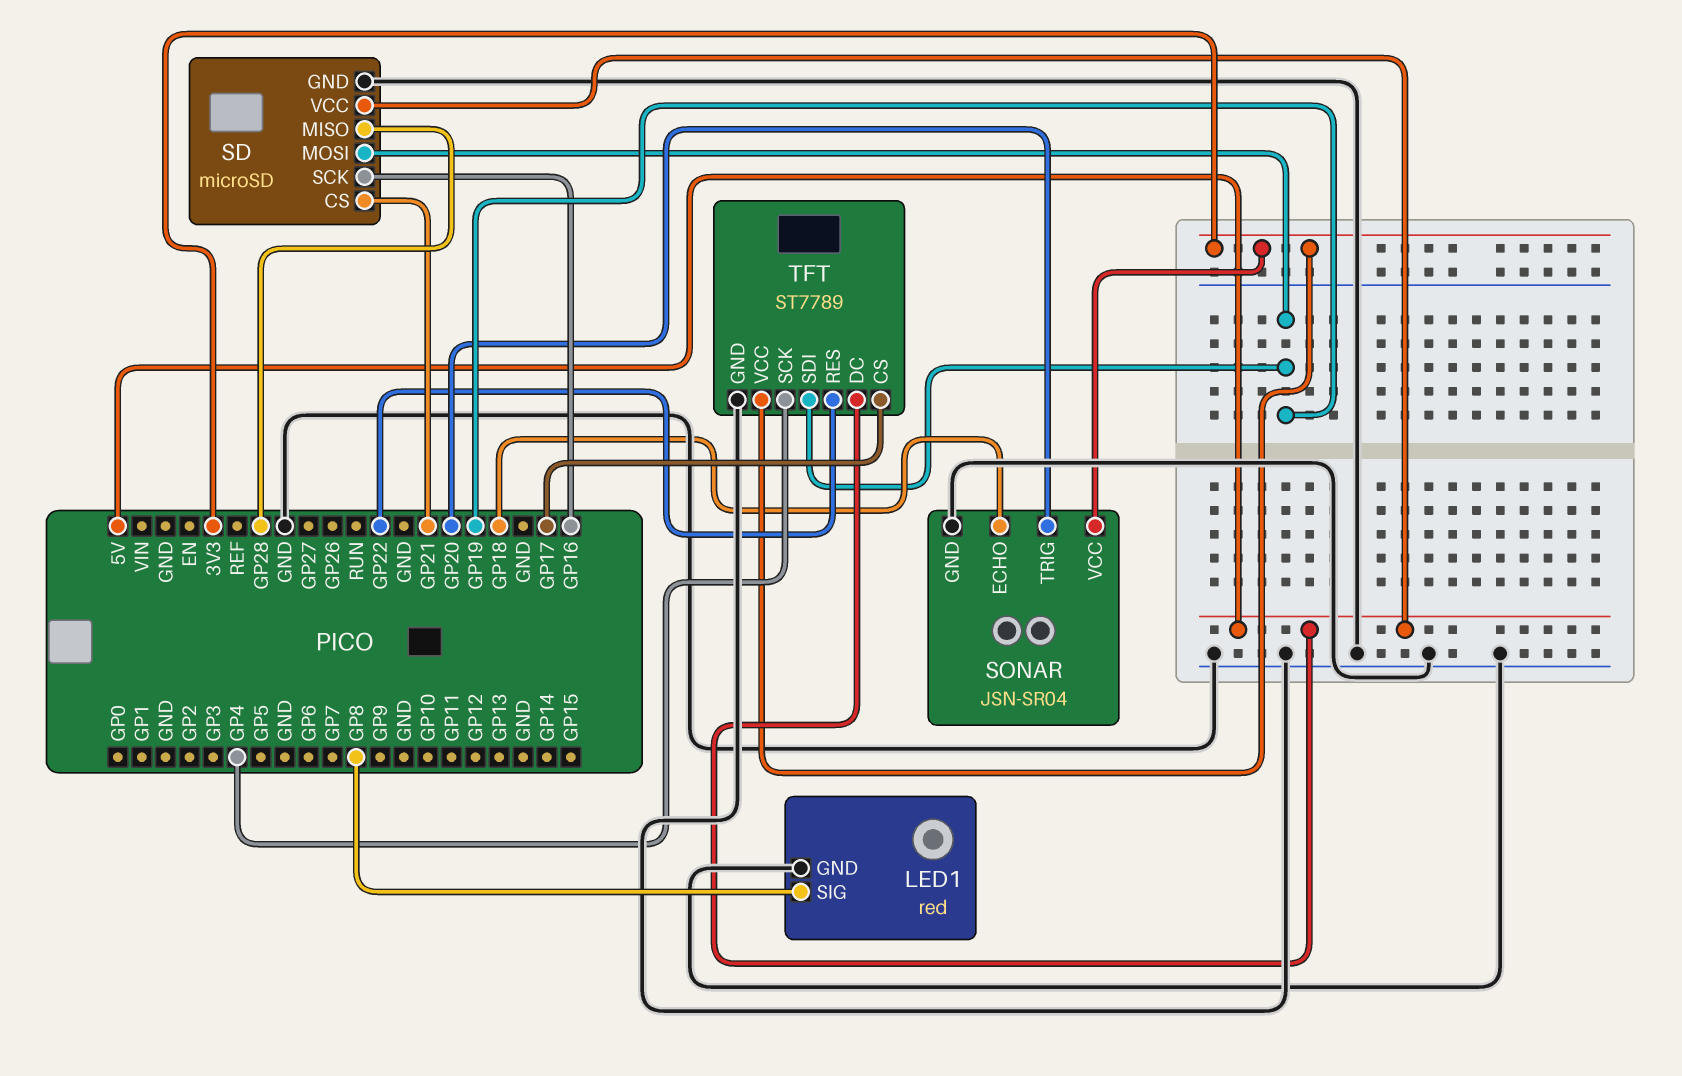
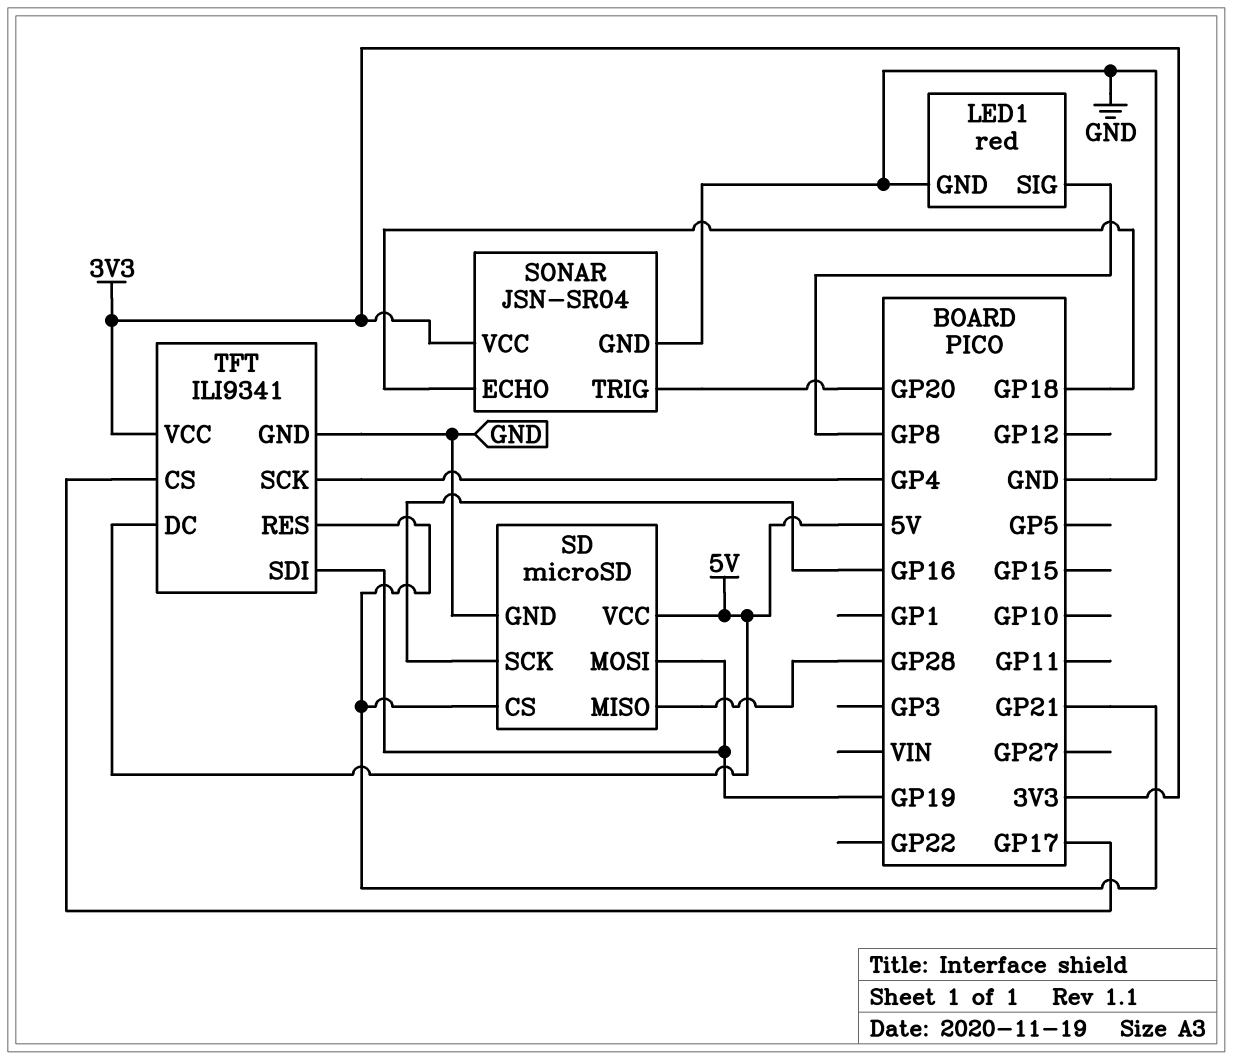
TFT: ST7789 -> ILI9341
TFT pin RES: GP22 -> GP21

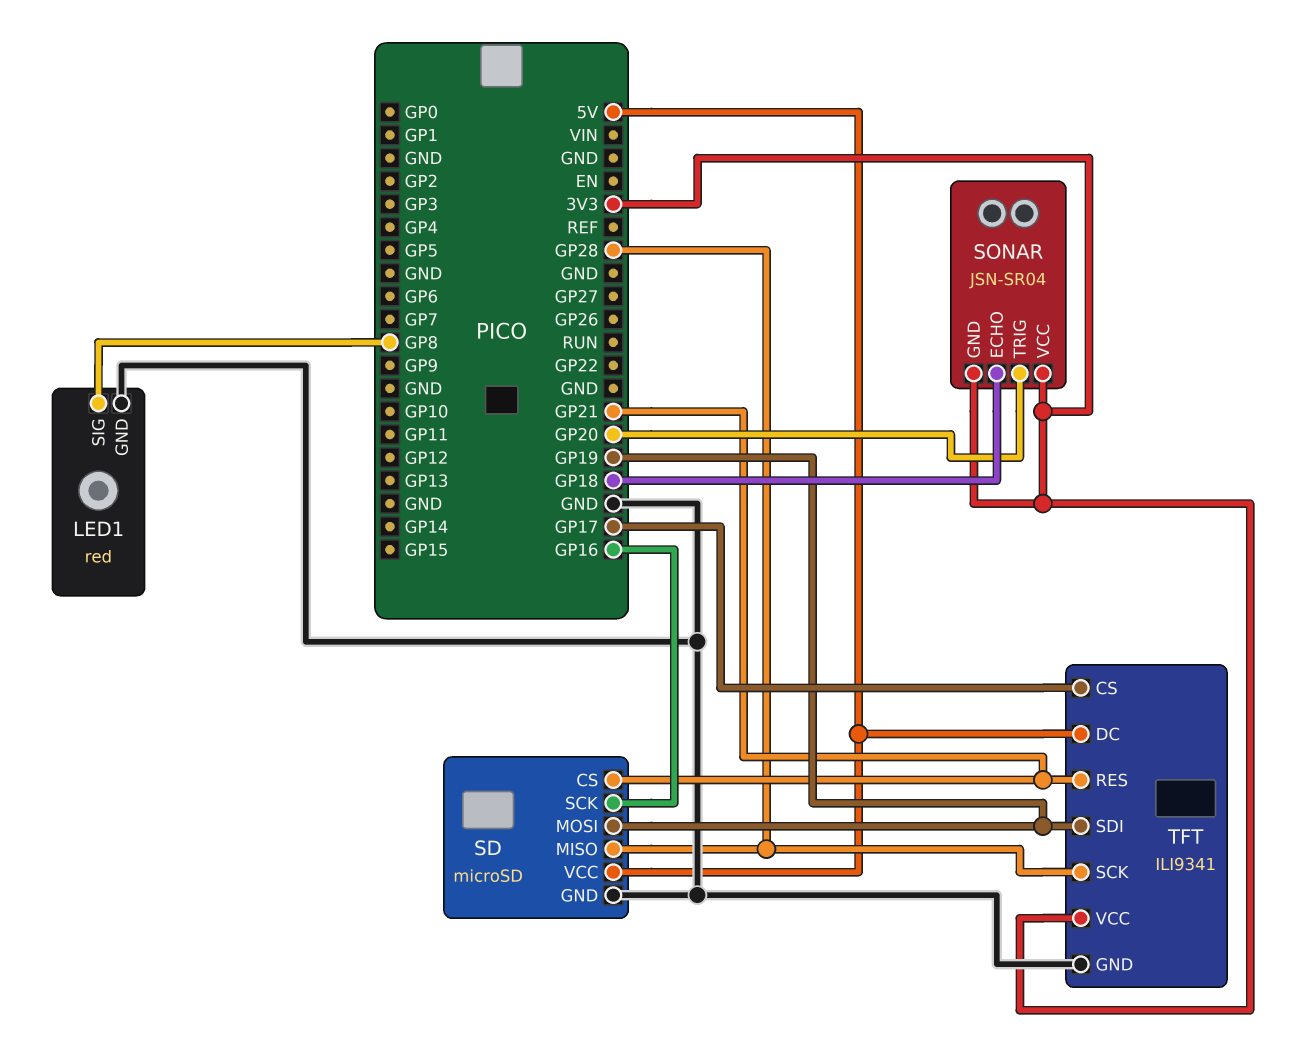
SONAR pin GND: GND -> 3V3
TFT pin SCK: GP4 -> GP28

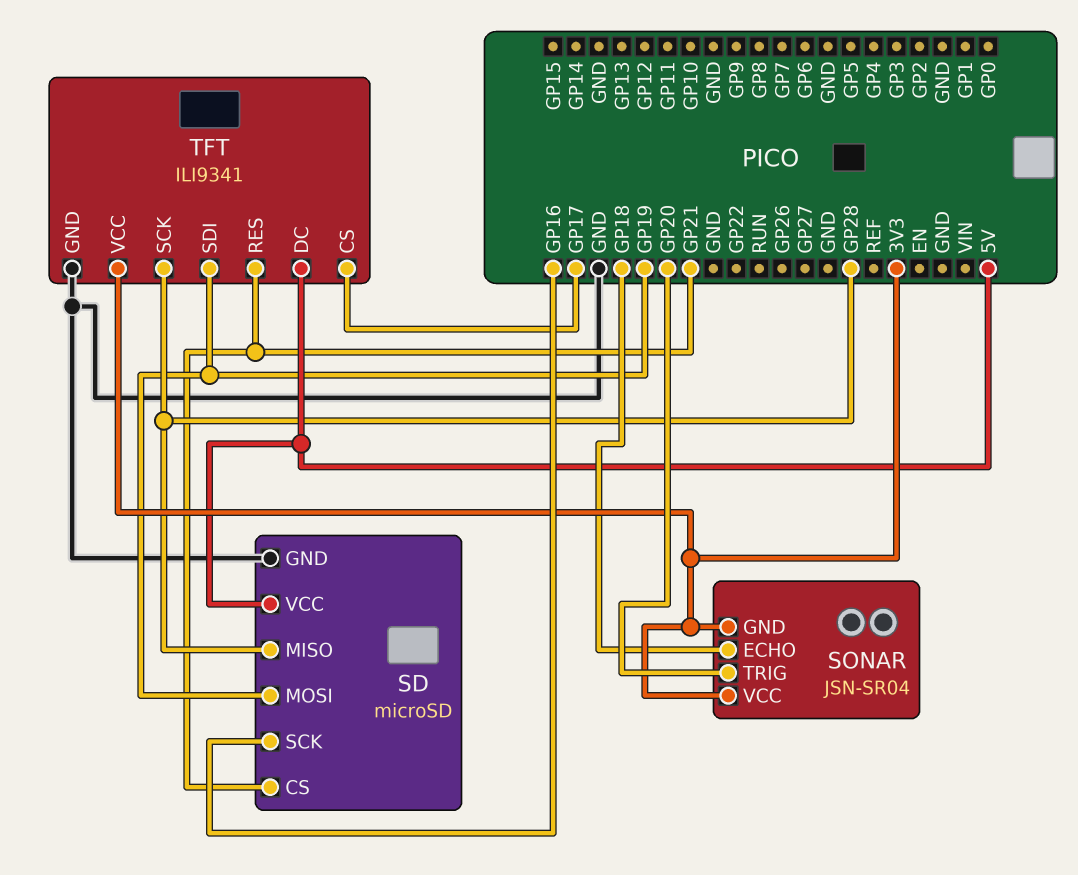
LED1: red -> none
LED1 pin GND: GND -> none
LED1 pin SIG: GP8 -> none

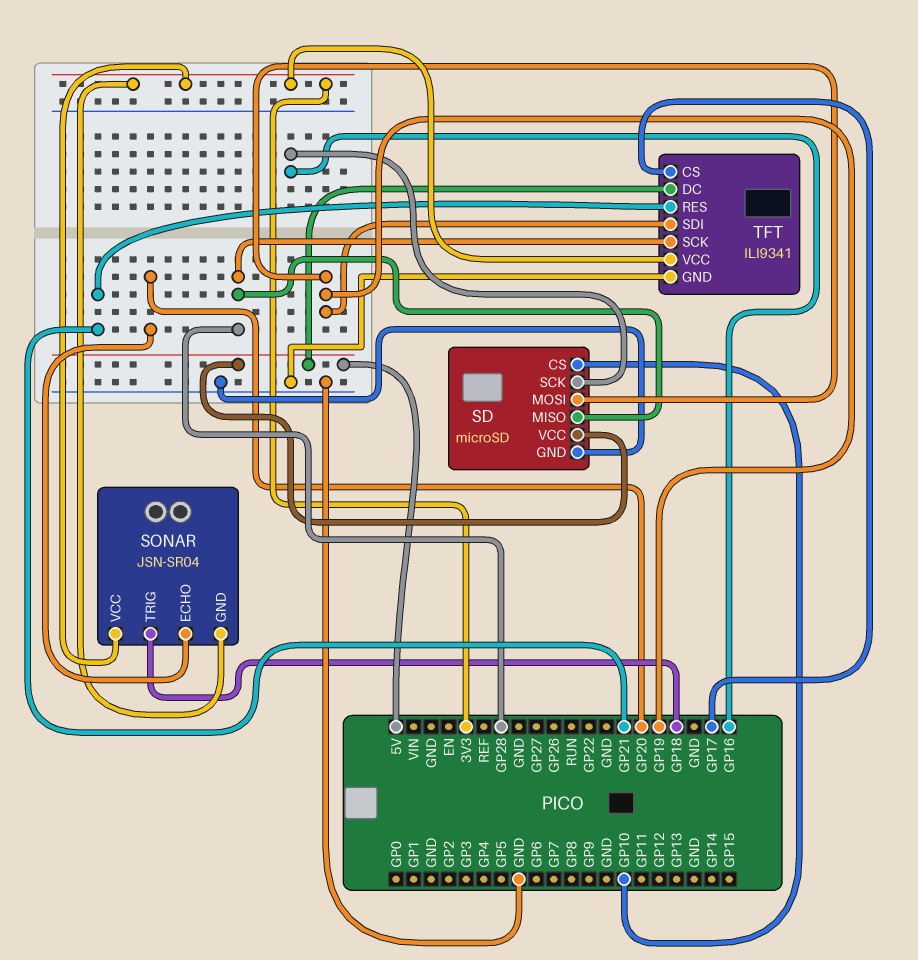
SD pin CS: GP21 -> GP10
SONAR pin ECHO: GP18 -> GP20
SONAR pin TRIG: GP20 -> GP18

